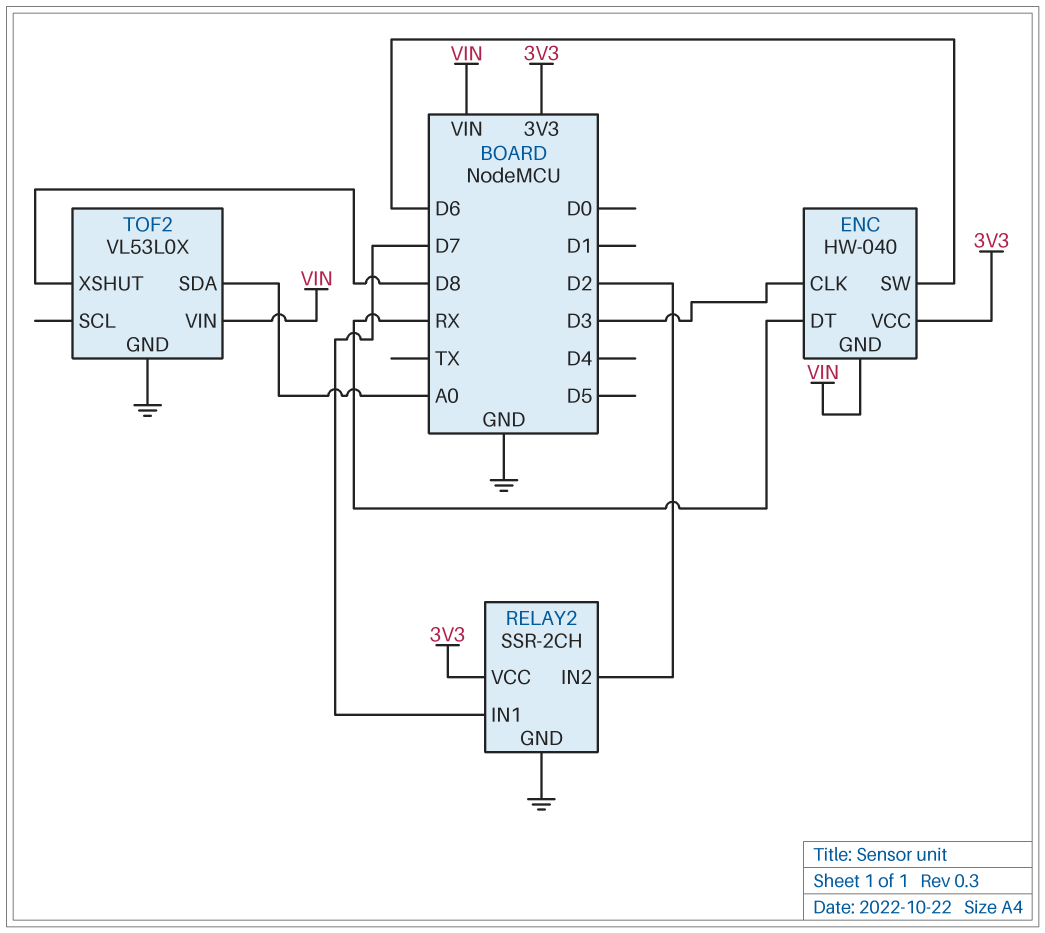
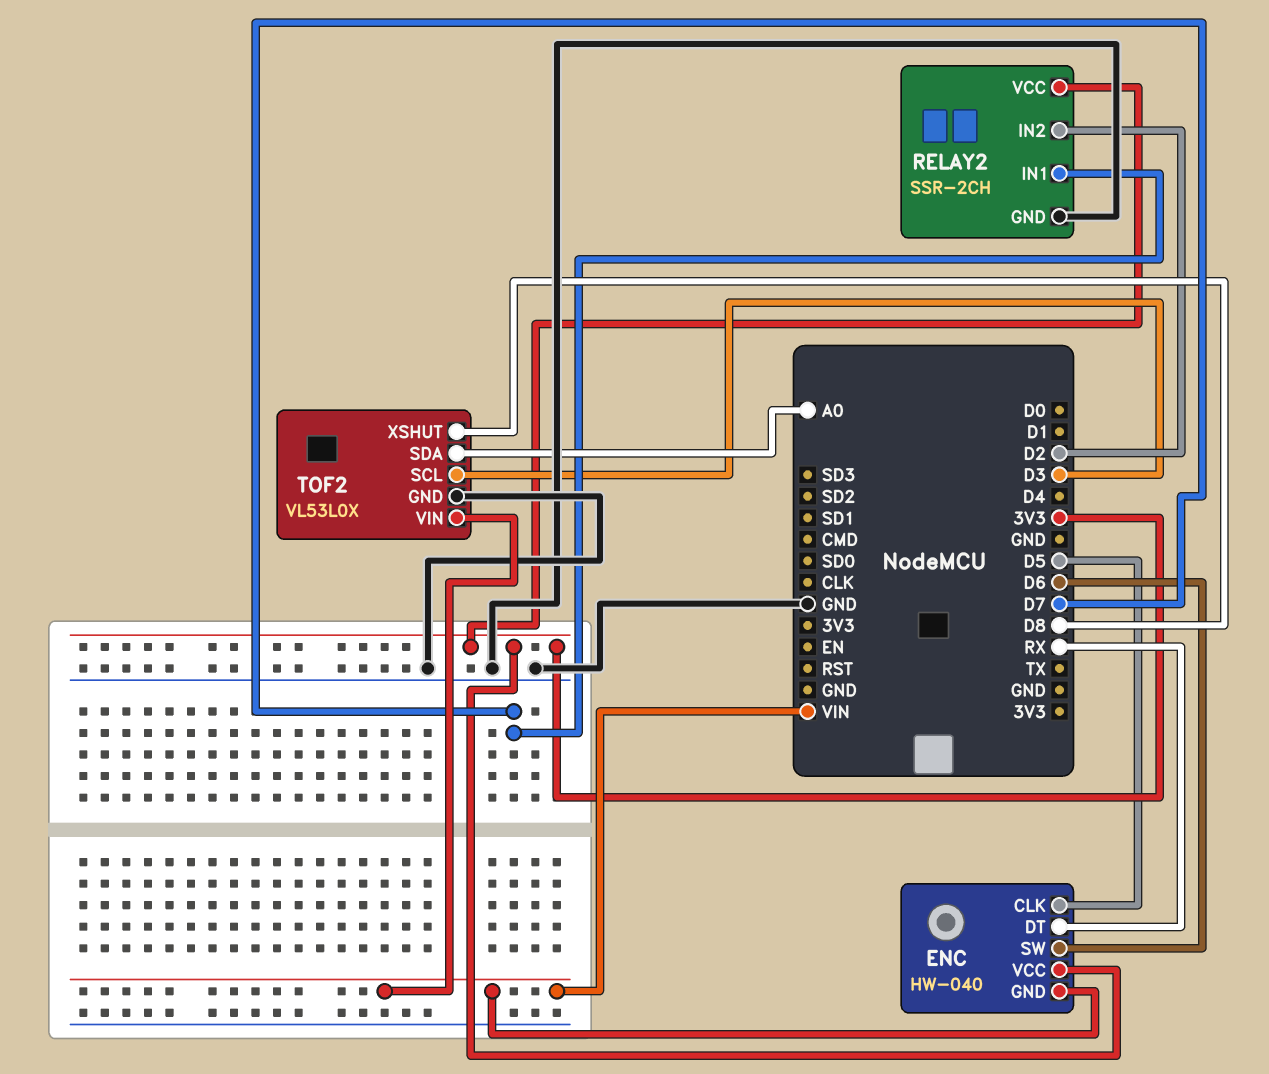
ENC pin CLK: D3 -> D5
TOF2 pin SCL: none -> D3

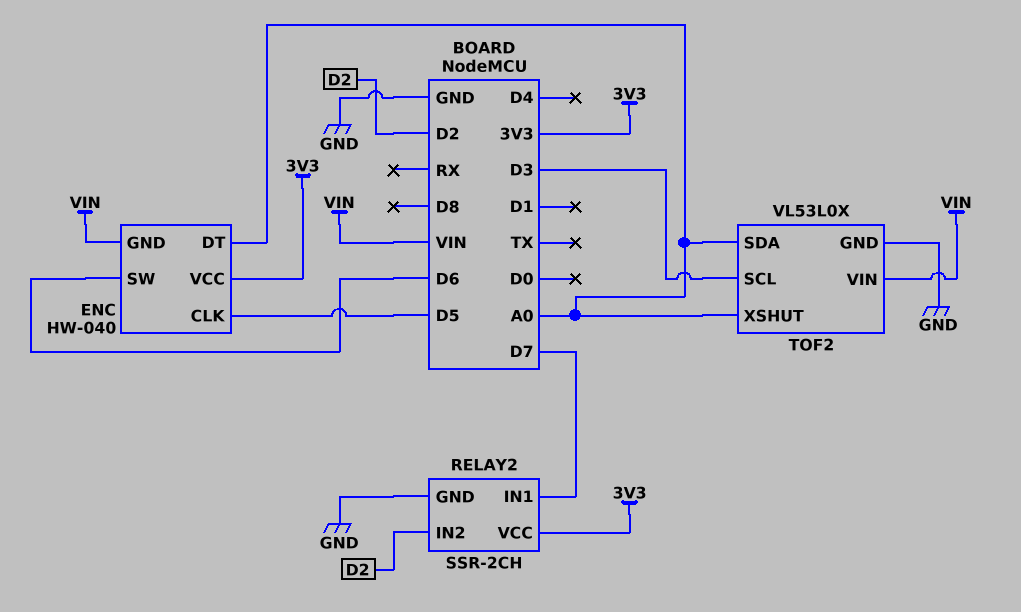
ENC pin DT: RX -> A0
TOF2 pin XSHUT: D8 -> A0

